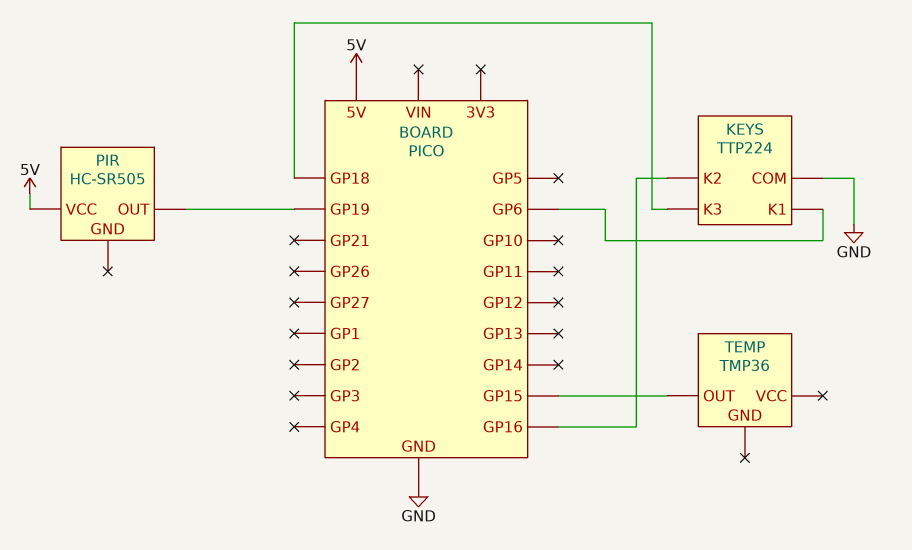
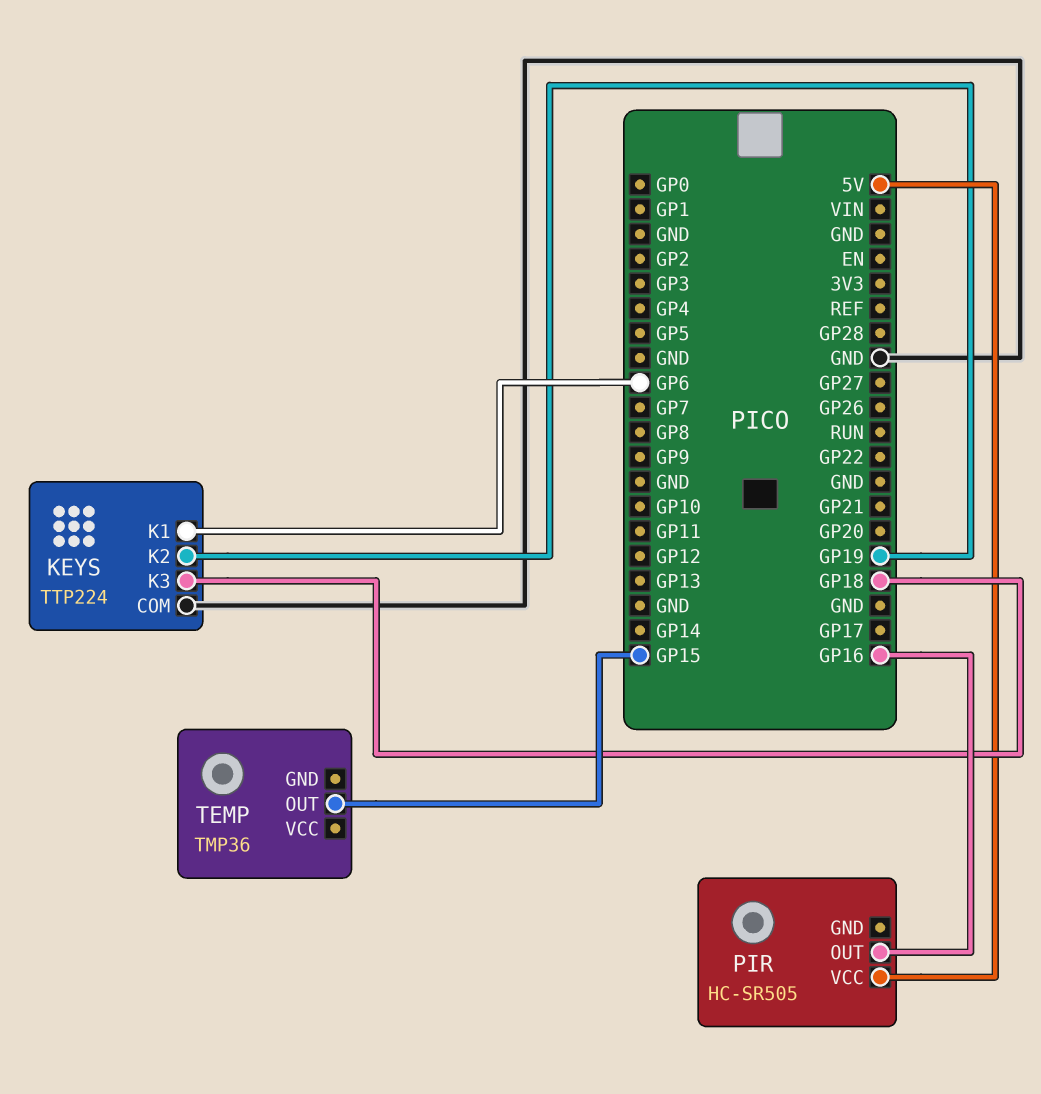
KEYS pin K2: GP16 -> GP19
PIR pin OUT: GP19 -> GP16

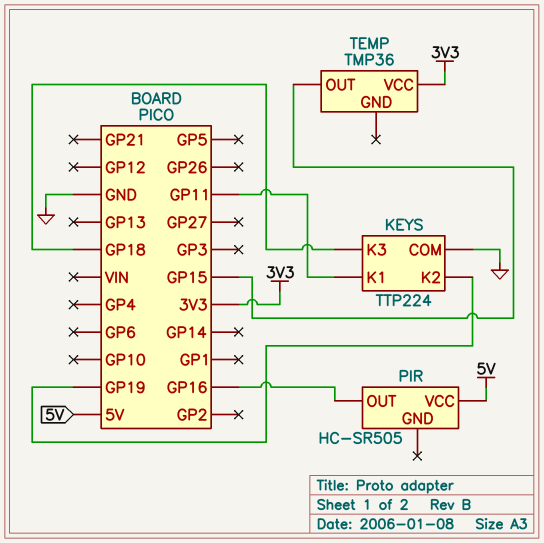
KEYS pin K1: GP6 -> GP11
TEMP pin VCC: none -> 3V3

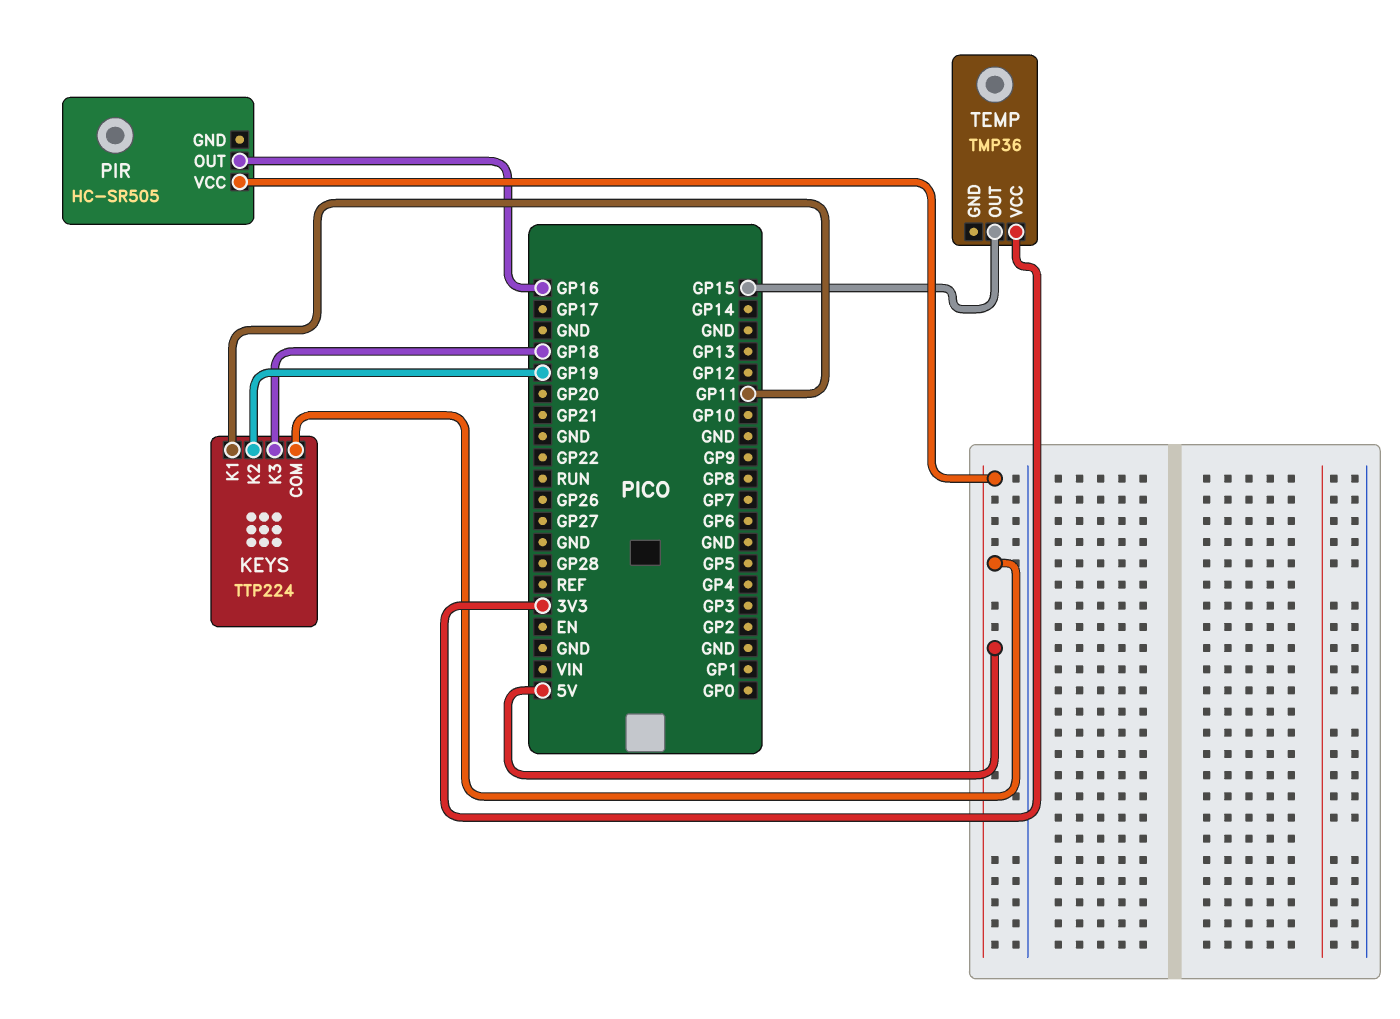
KEYS pin COM: GND -> 5V

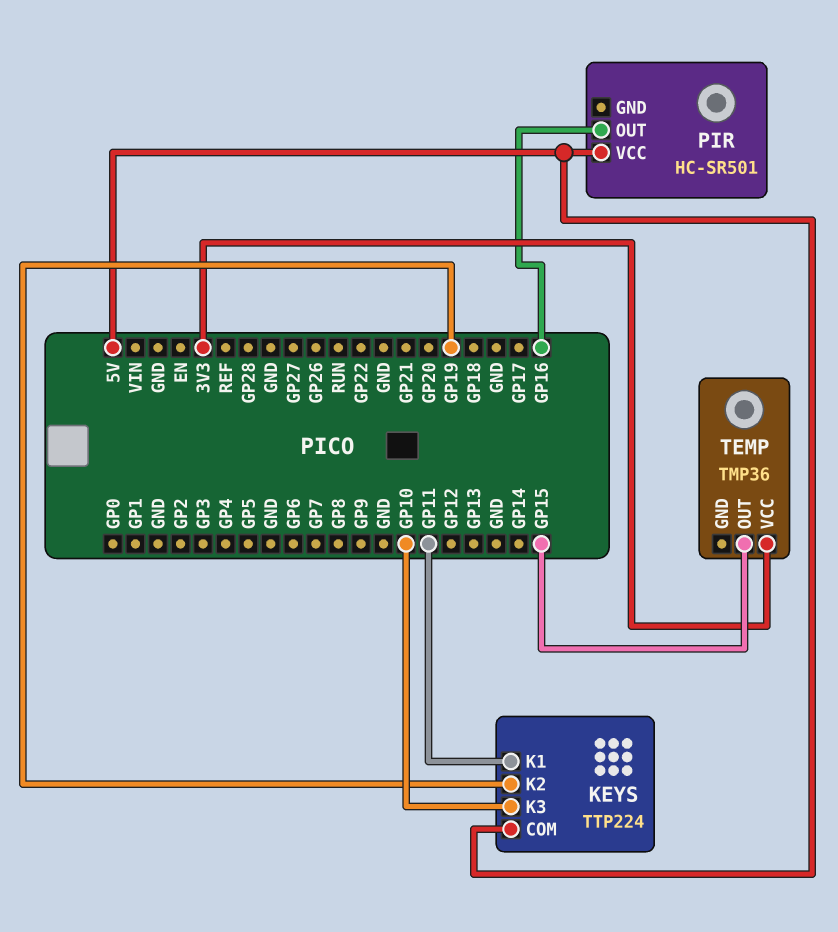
KEYS pin K3: GP18 -> GP10
PIR: HC-SR505 -> HC-SR501

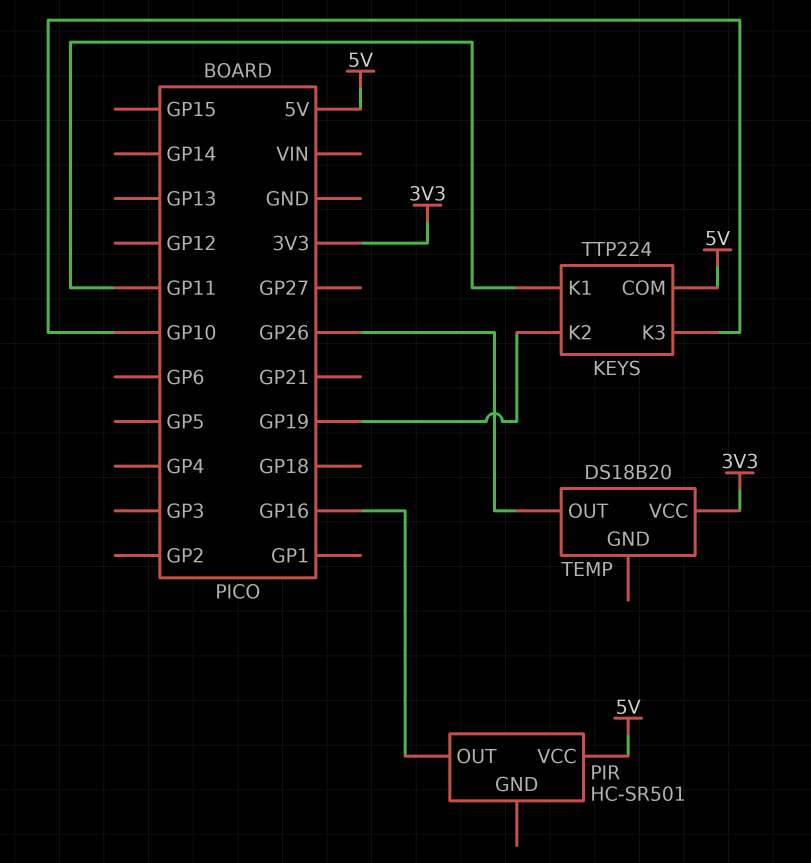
TEMP: TMP36 -> DS18B20
TEMP pin OUT: GP15 -> GP26

